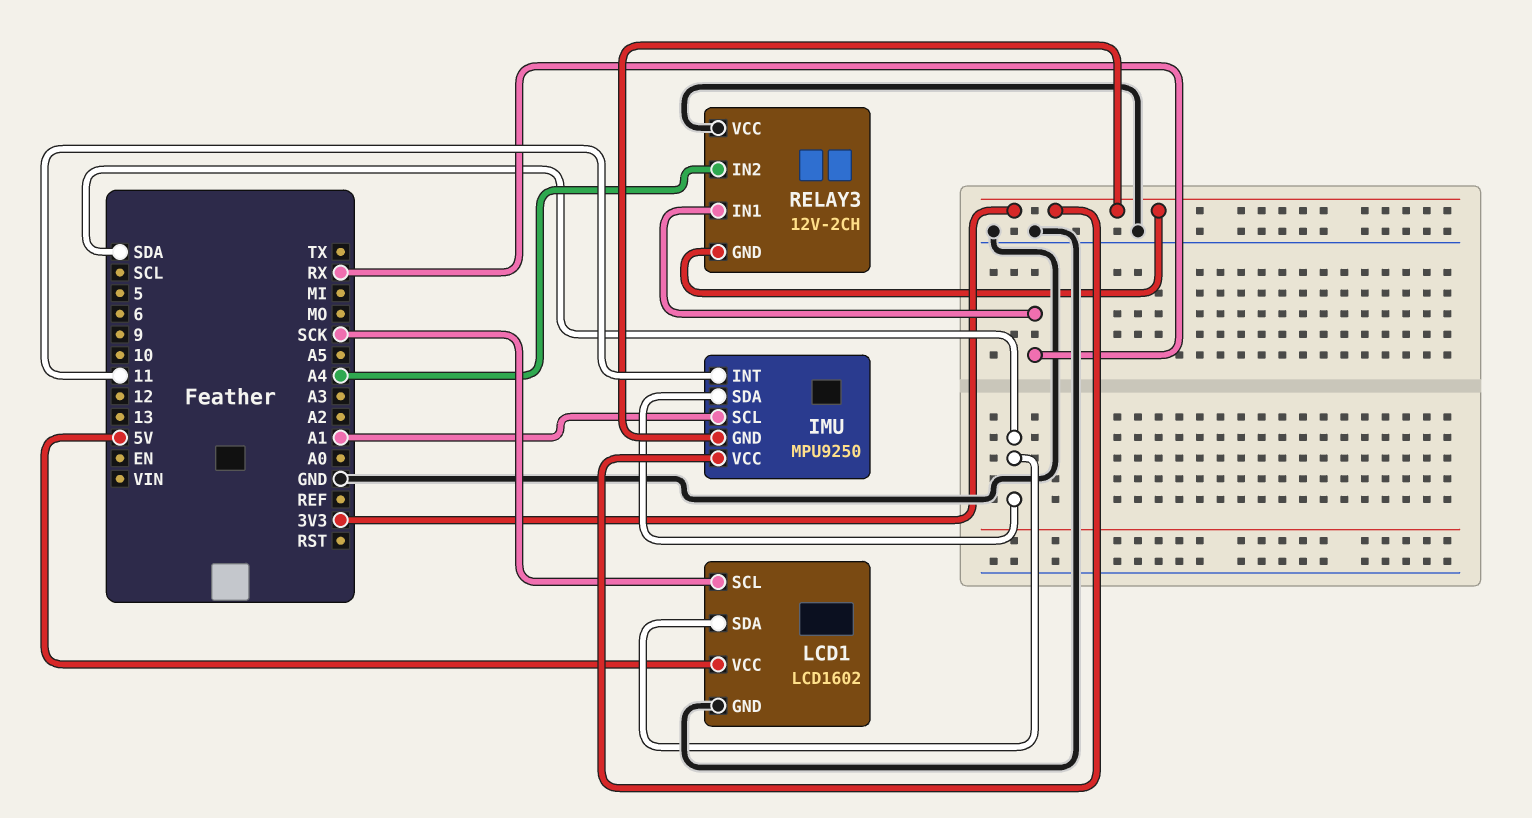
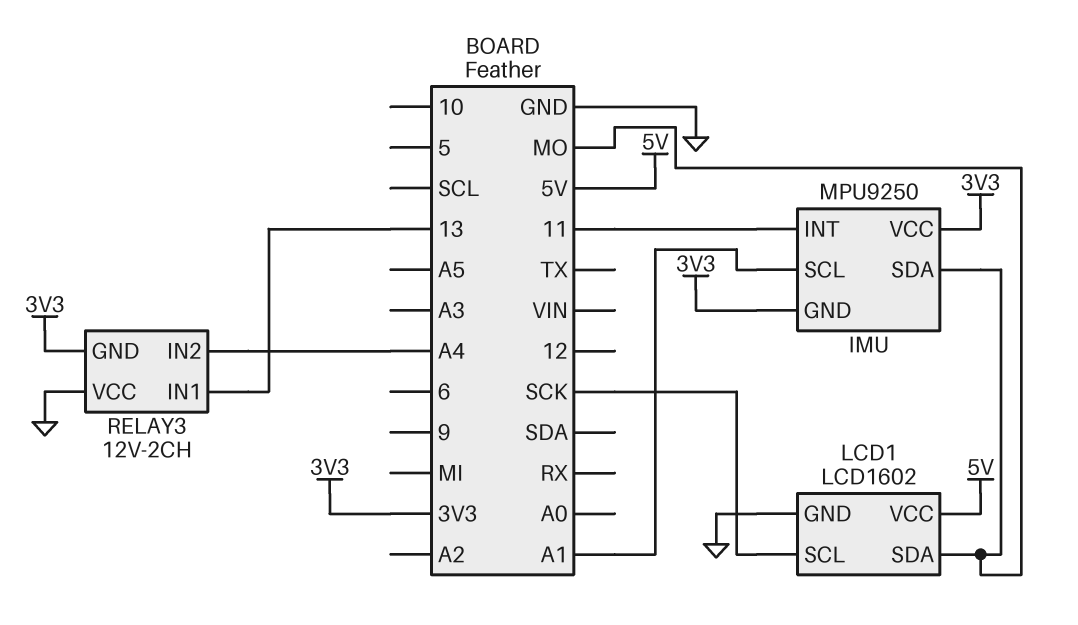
IMU pin SDA: SDA -> MO
LCD1 pin SDA: SDA -> MO
RELAY3 pin IN1: RX -> 13

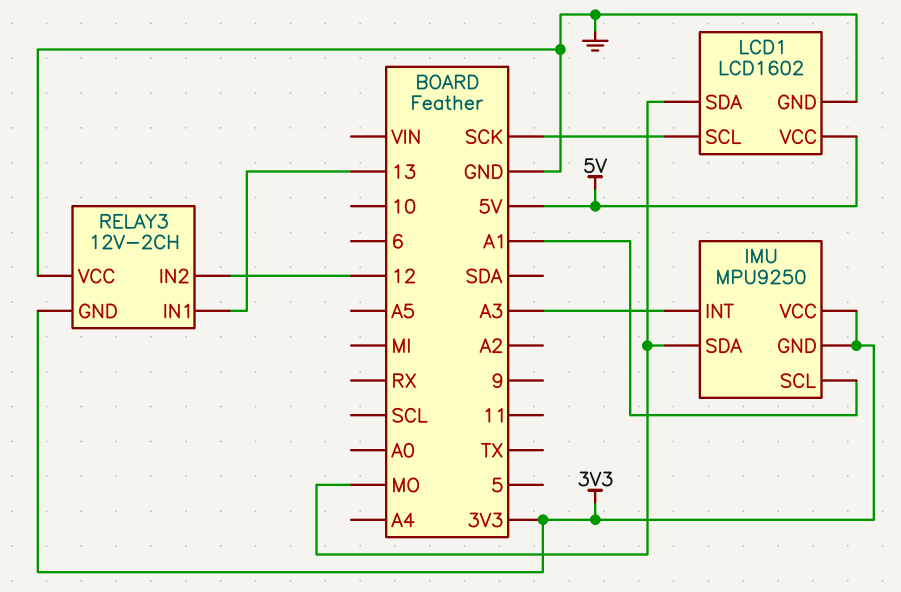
IMU pin INT: 11 -> A3
RELAY3 pin IN2: A4 -> 12

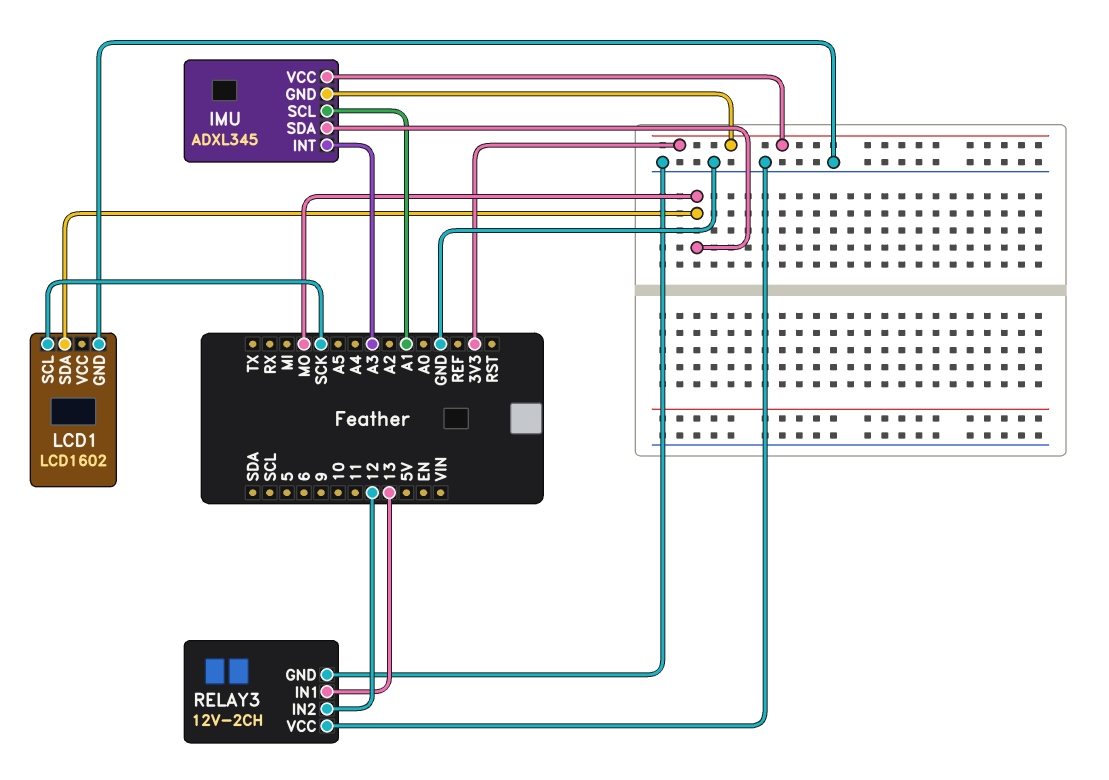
IMU: MPU9250 -> ADXL345
LCD1 pin VCC: 5V -> none
RELAY3 pin GND: 3V3 -> GND

